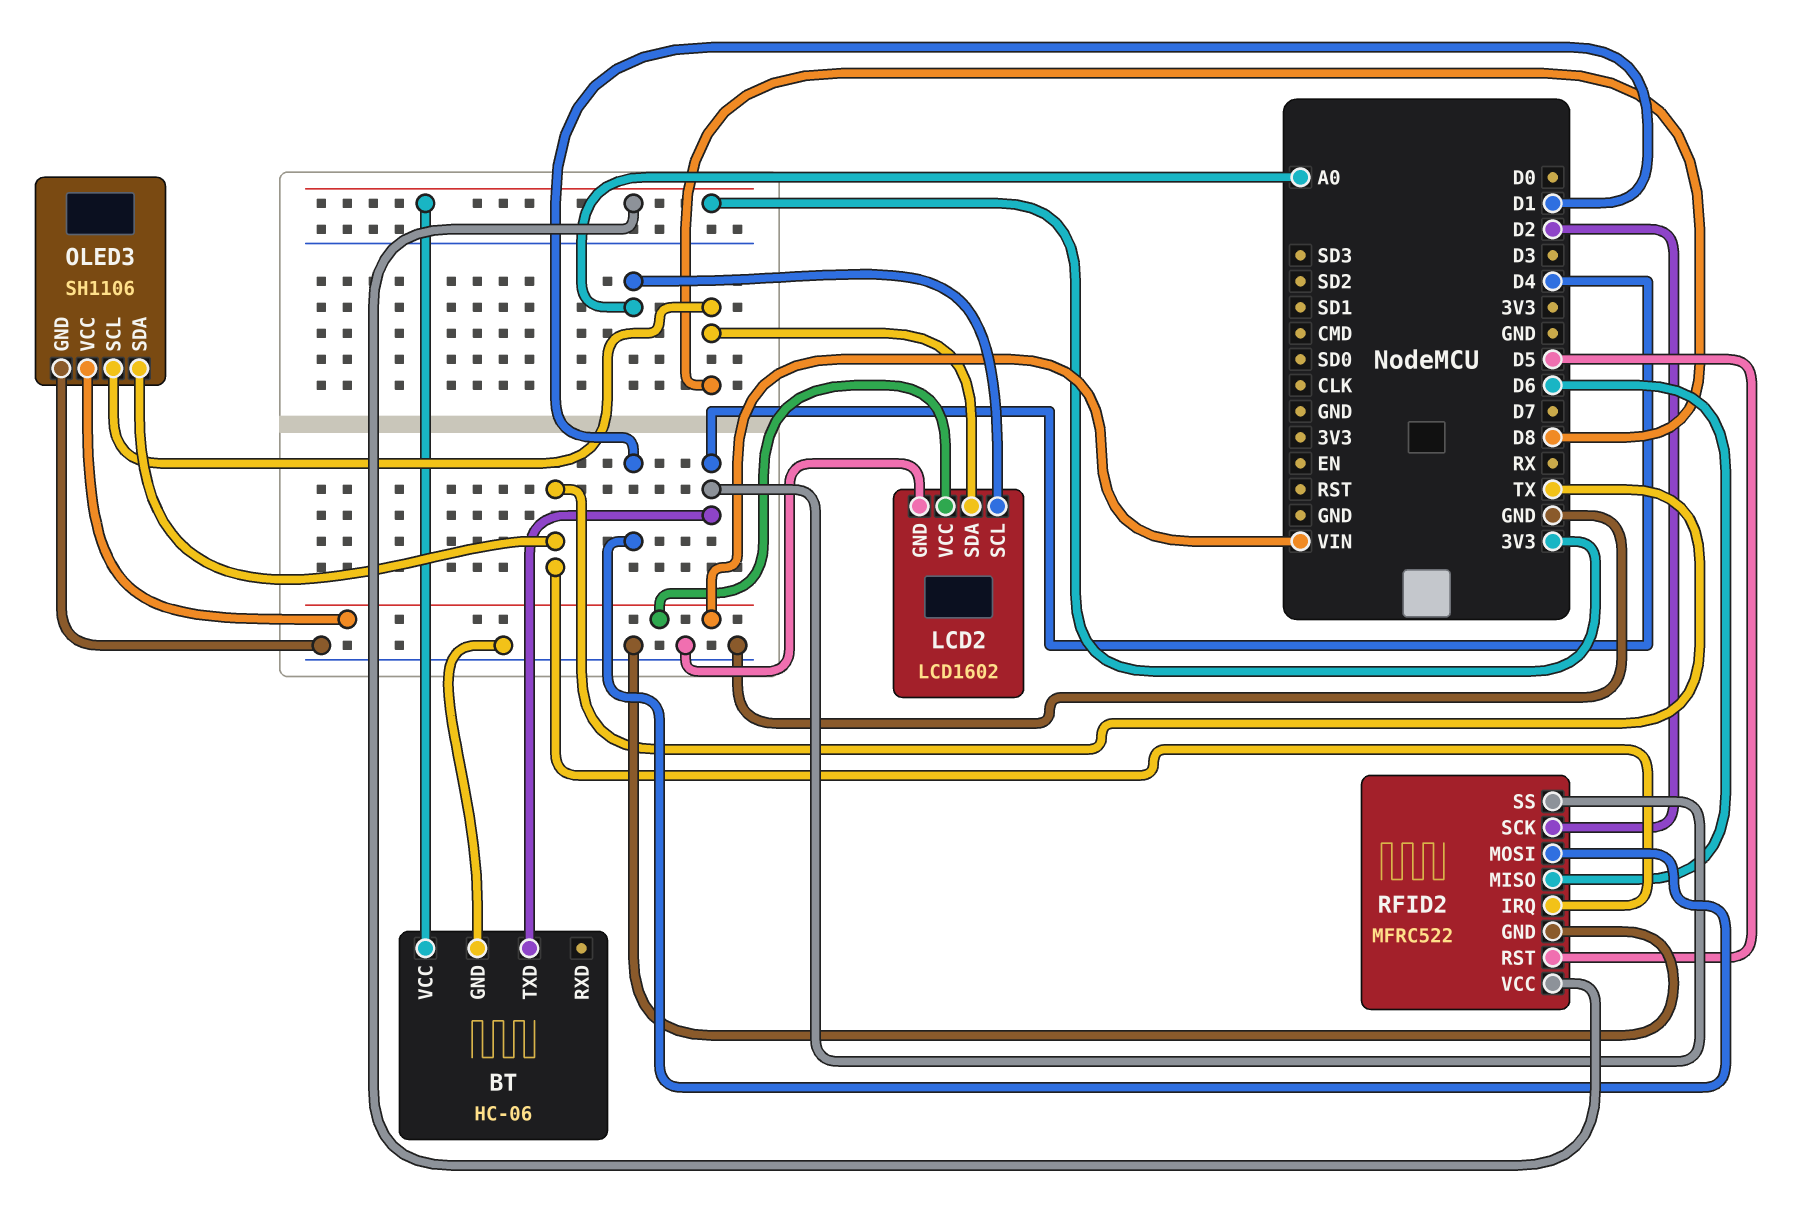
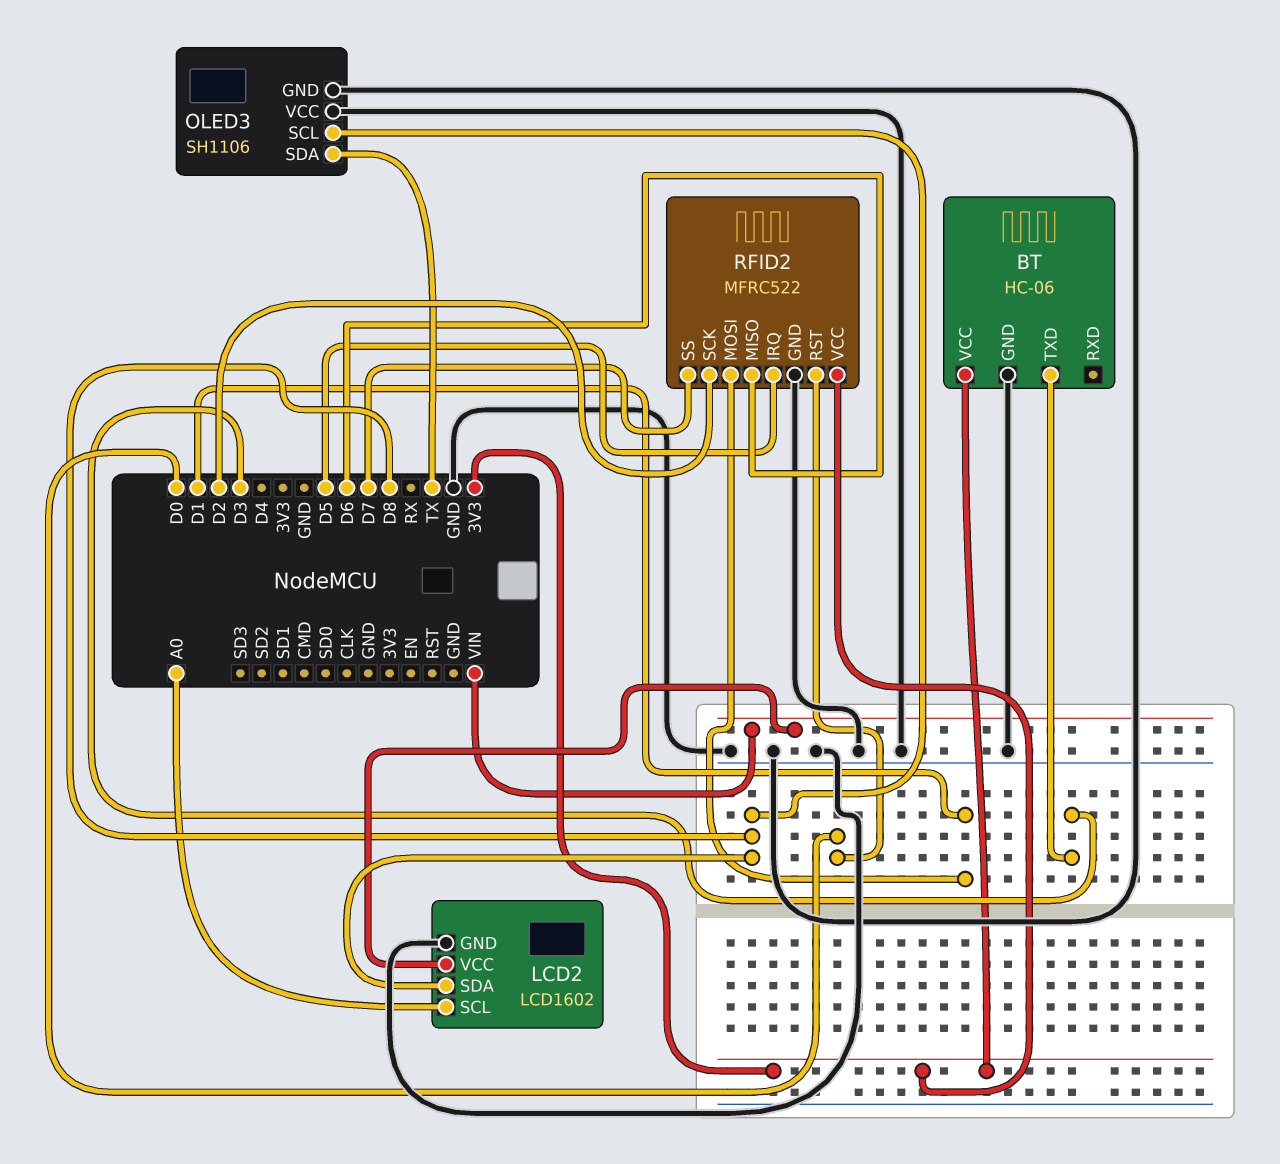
BT pin TXD: D4 -> D3
OLED3 pin VCC: VIN -> GND
RFID2 pin IRQ: TX -> D5
RFID2 pin RST: D5 -> D0
RFID2 pin SS: D4 -> D7

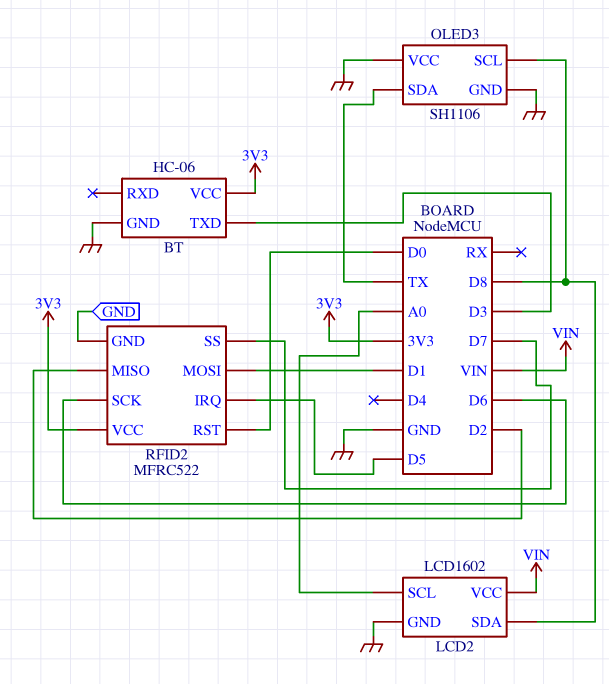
RFID2 pin MISO: D6 -> D2
RFID2 pin SCK: D2 -> D6

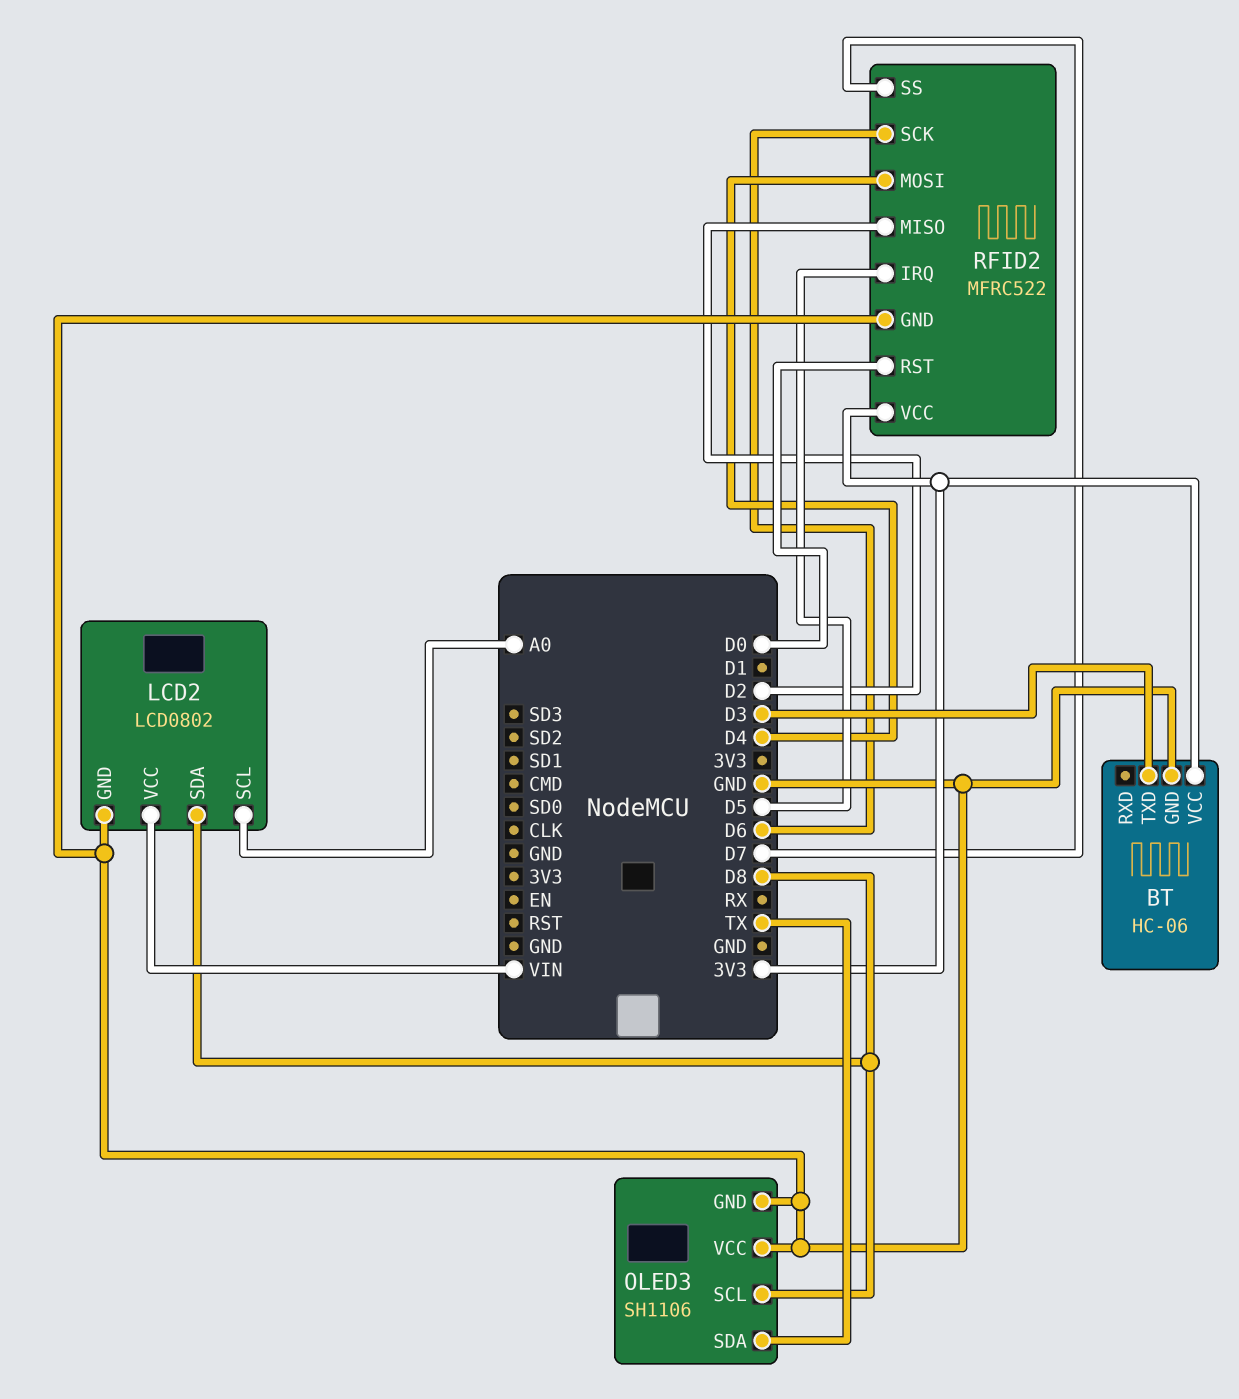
LCD2: LCD1602 -> LCD0802
RFID2 pin MOSI: D1 -> D4

